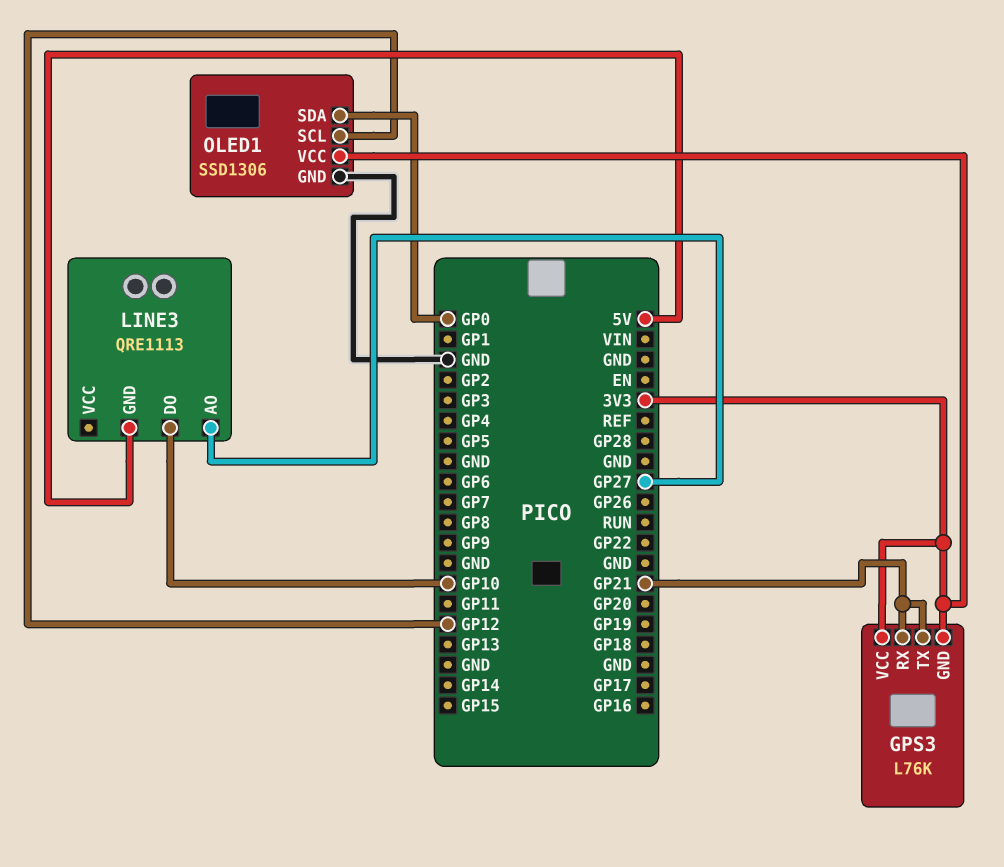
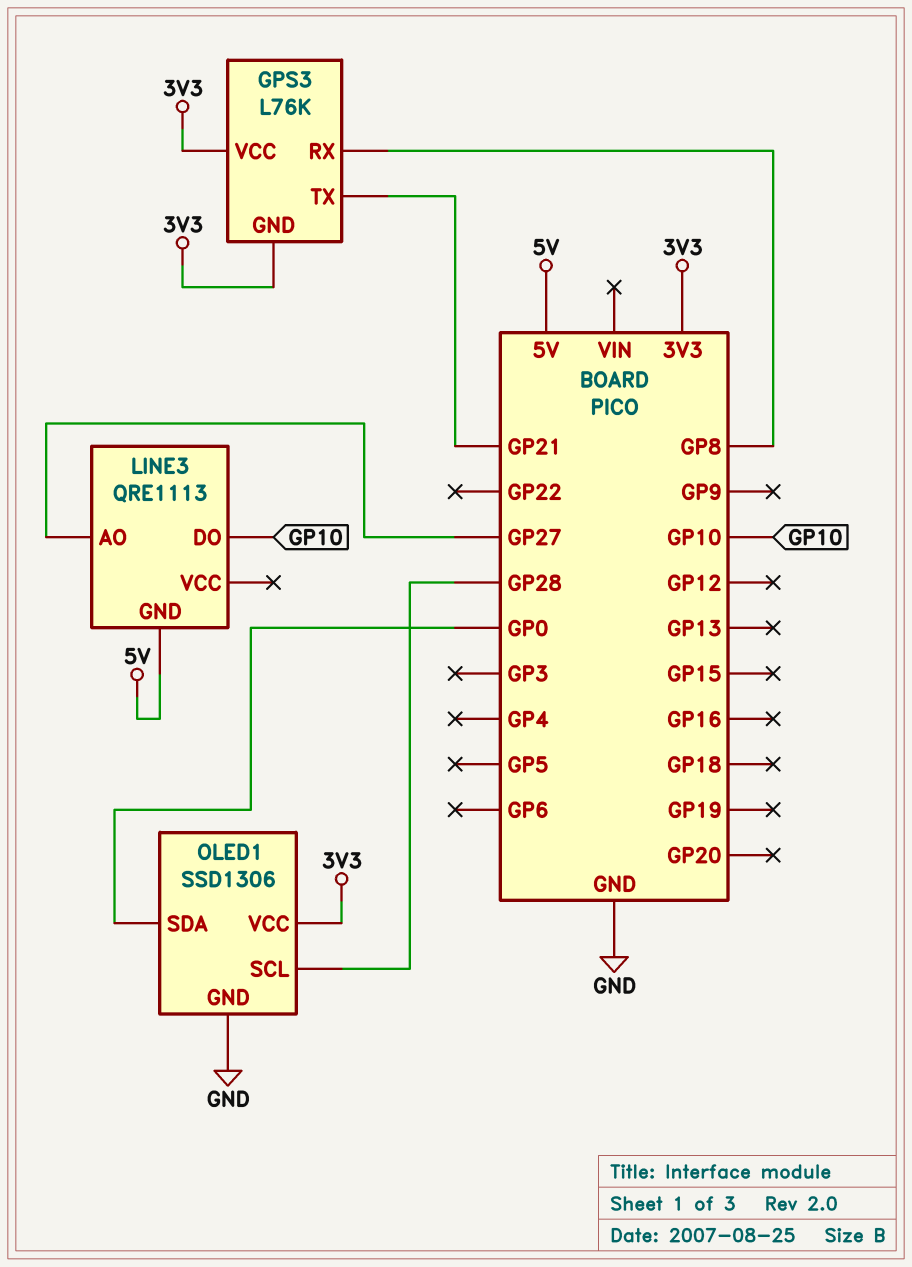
GPS3 pin RX: GP21 -> GP8
OLED1 pin SCL: GP12 -> GP28

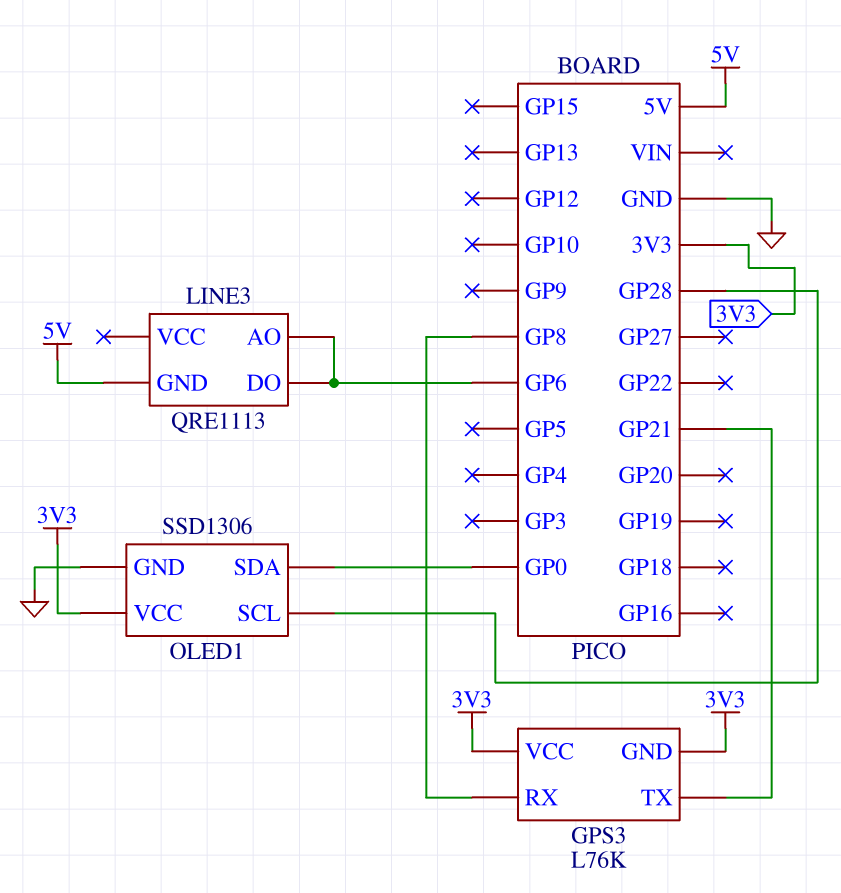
LINE3 pin AO: GP27 -> GP6
LINE3 pin DO: GP10 -> GP6

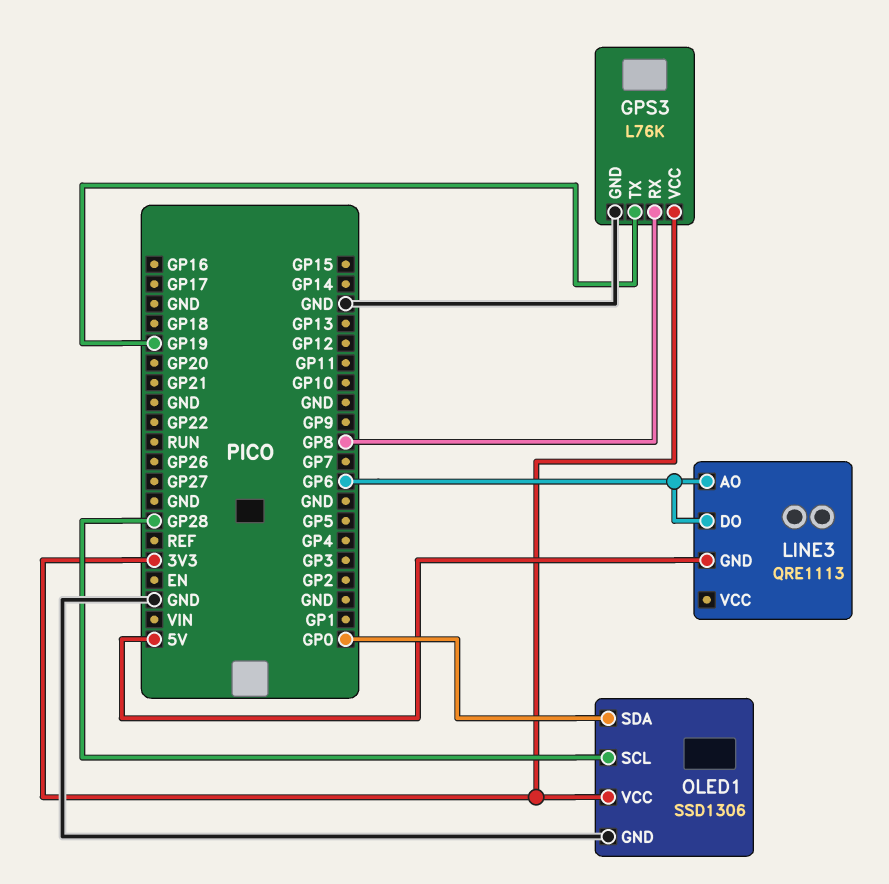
GPS3 pin GND: 3V3 -> GND
GPS3 pin TX: GP21 -> GP19

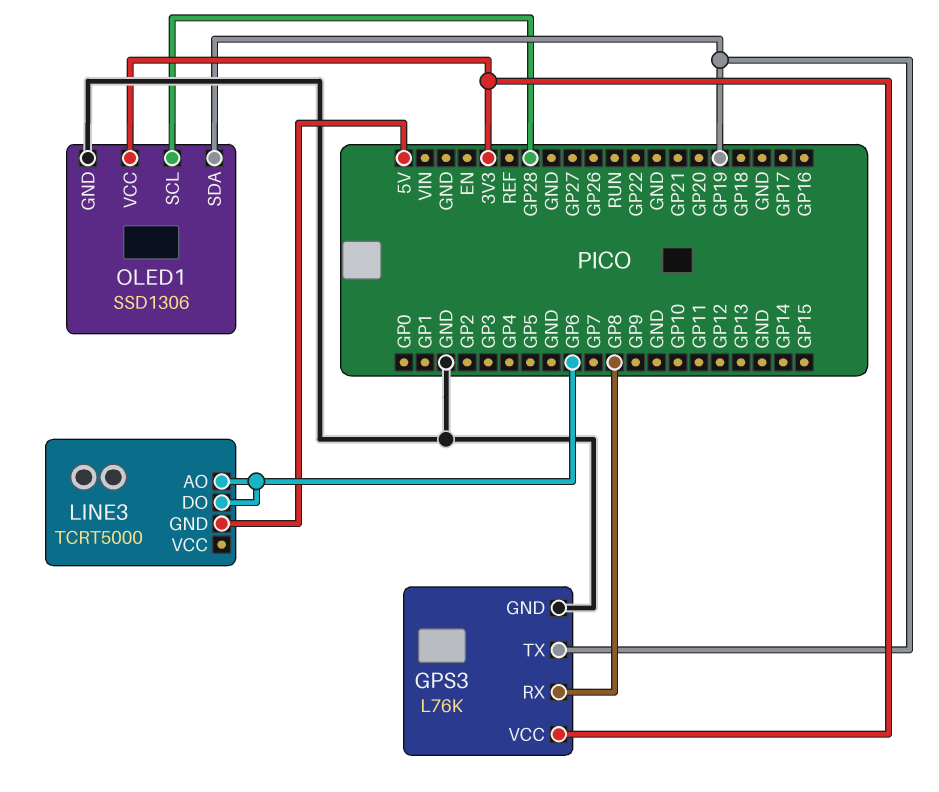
LINE3: QRE1113 -> TCRT5000
OLED1 pin SDA: GP0 -> GP19

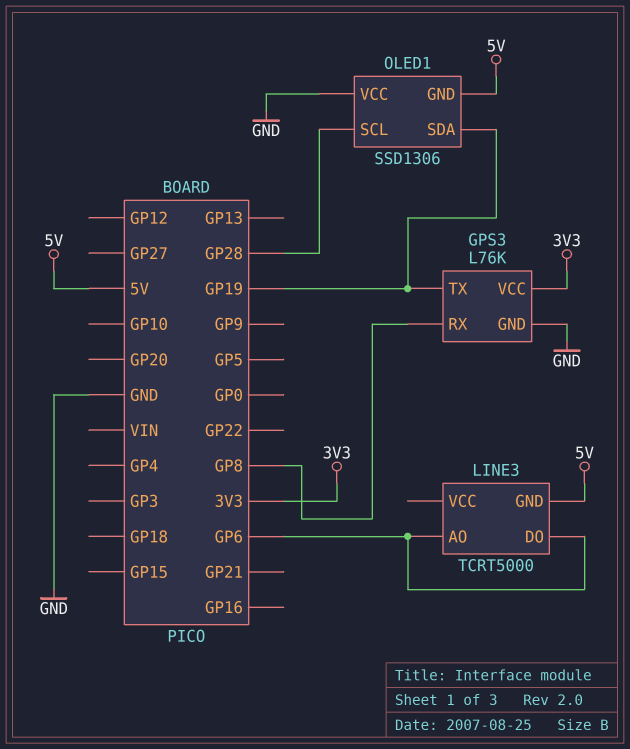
OLED1 pin GND: GND -> 5V
OLED1 pin VCC: 3V3 -> GND

